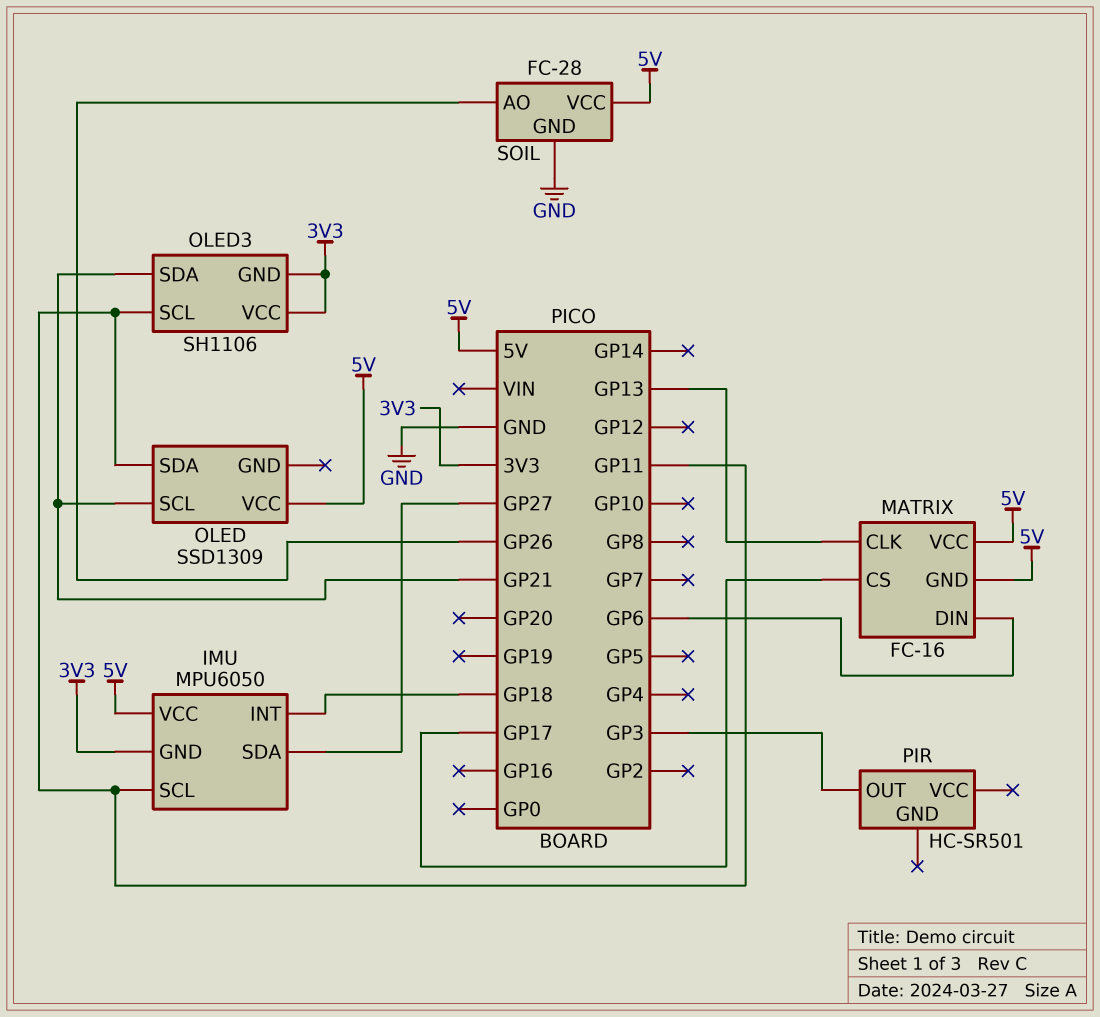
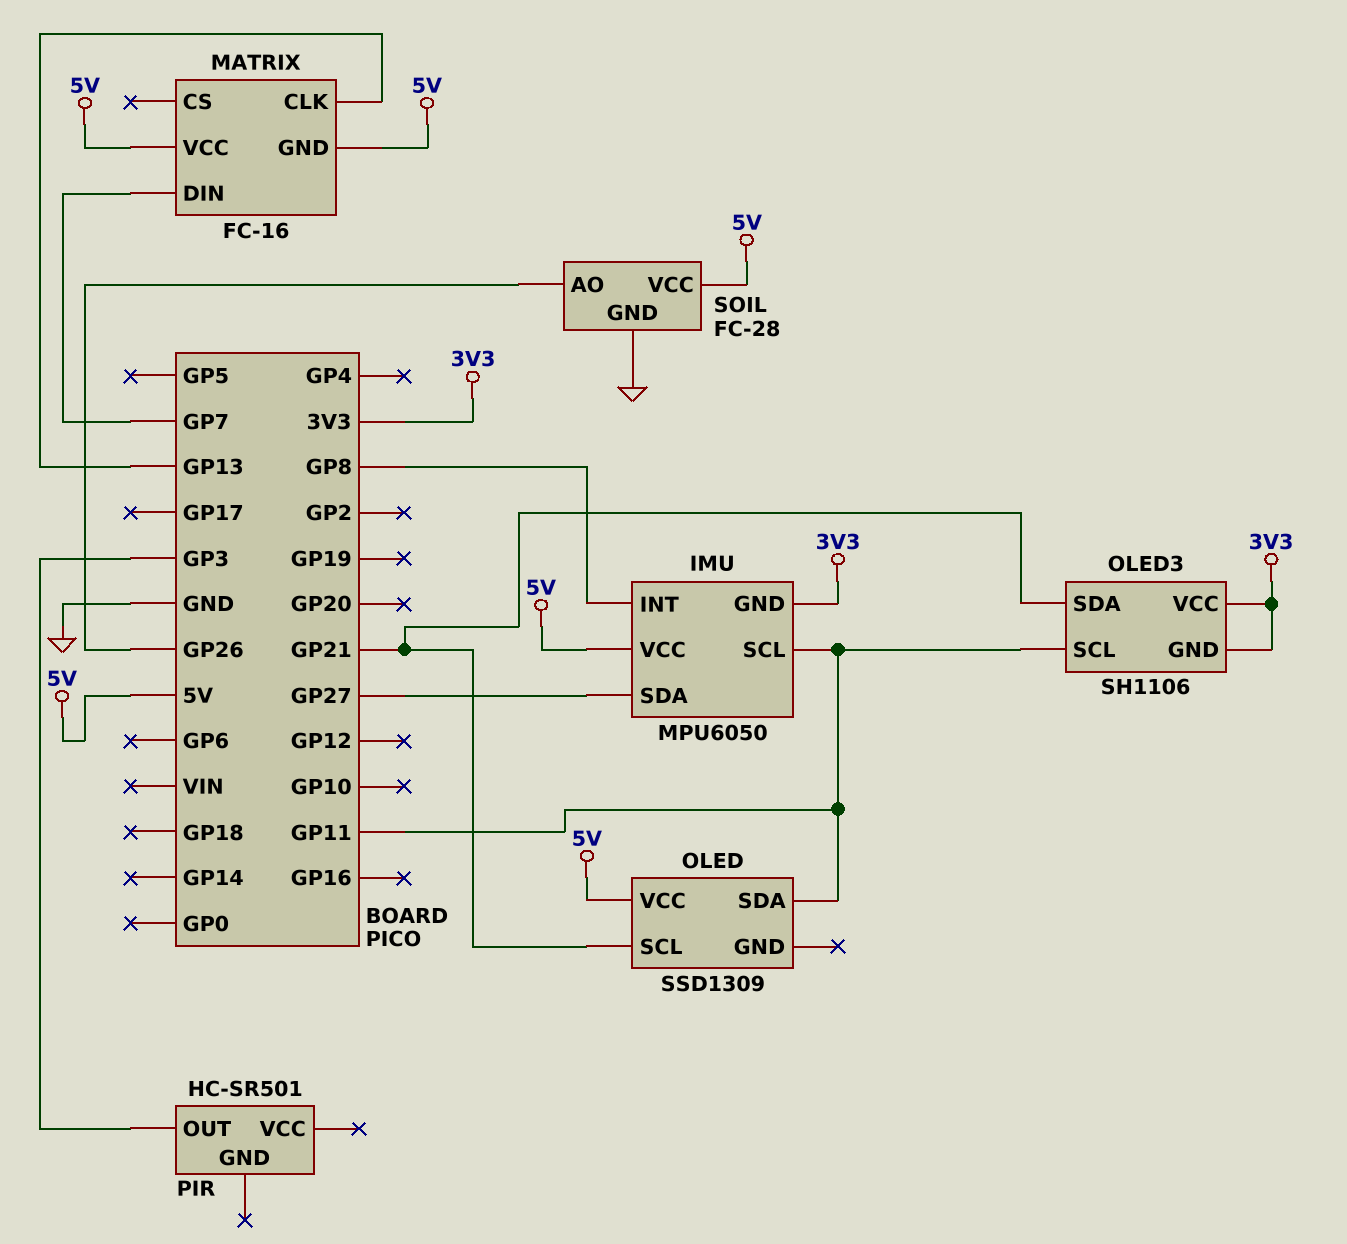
IMU pin INT: GP18 -> GP8
MATRIX pin CS: GP17 -> none
MATRIX pin DIN: GP6 -> GP7

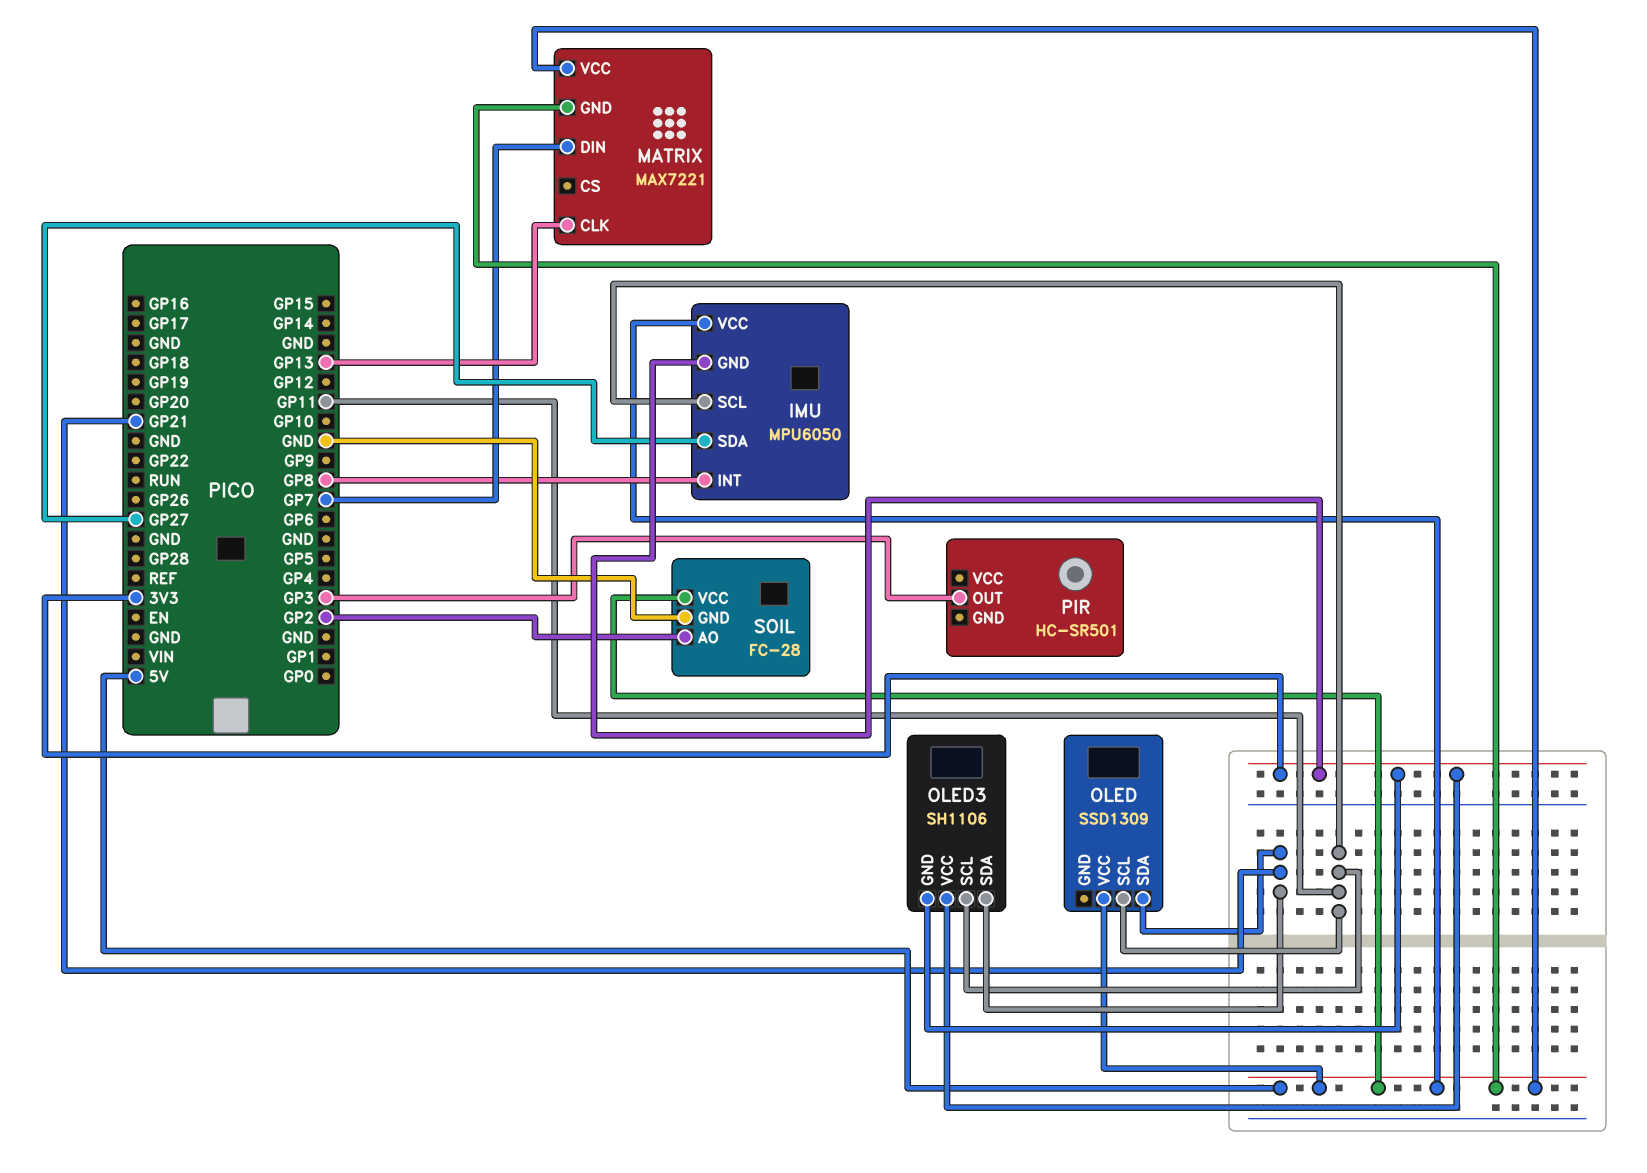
MATRIX: FC-16 -> MAX7221
OLED pin SCL: GP21 -> GP11
OLED pin SDA: GP11 -> GP21
SOIL pin AO: GP26 -> GP2

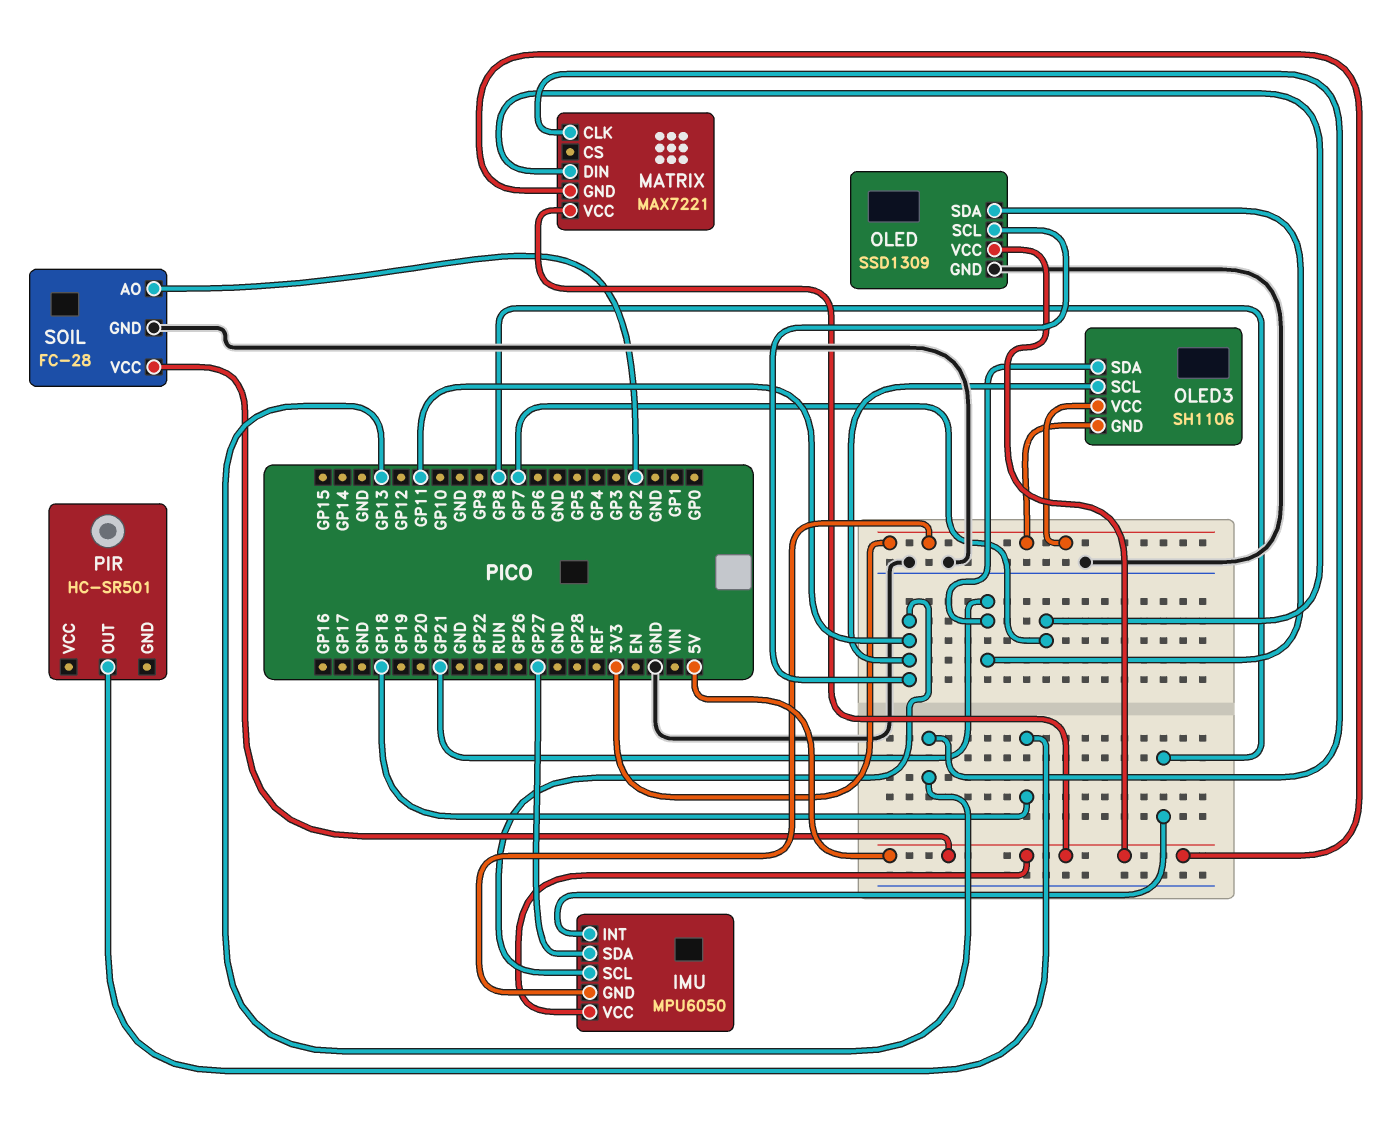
OLED pin GND: none -> GND
PIR pin OUT: GP3 -> GP18

